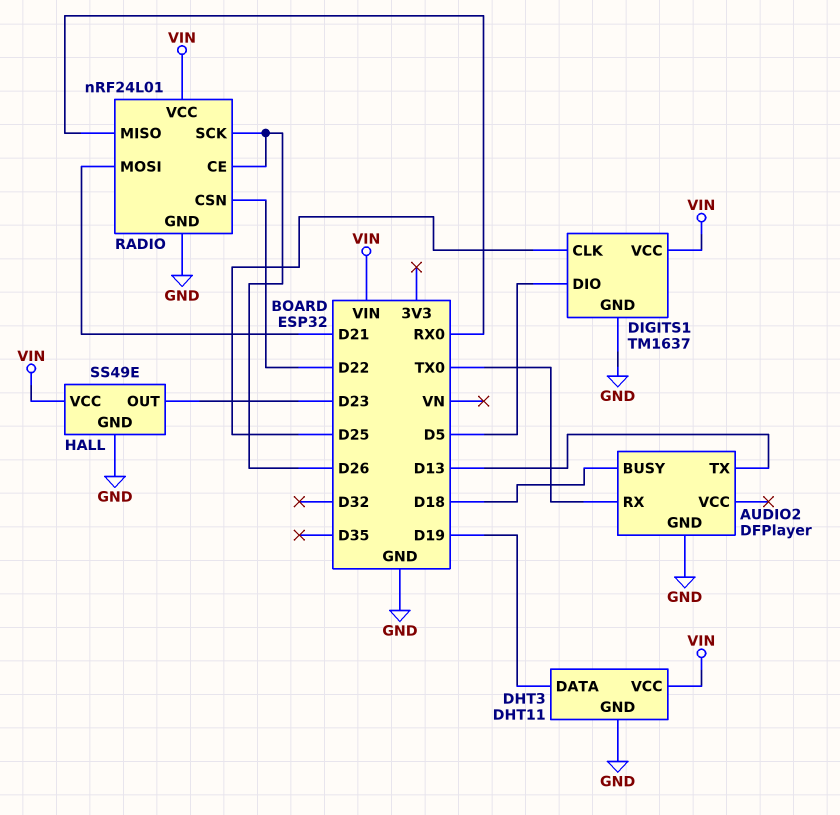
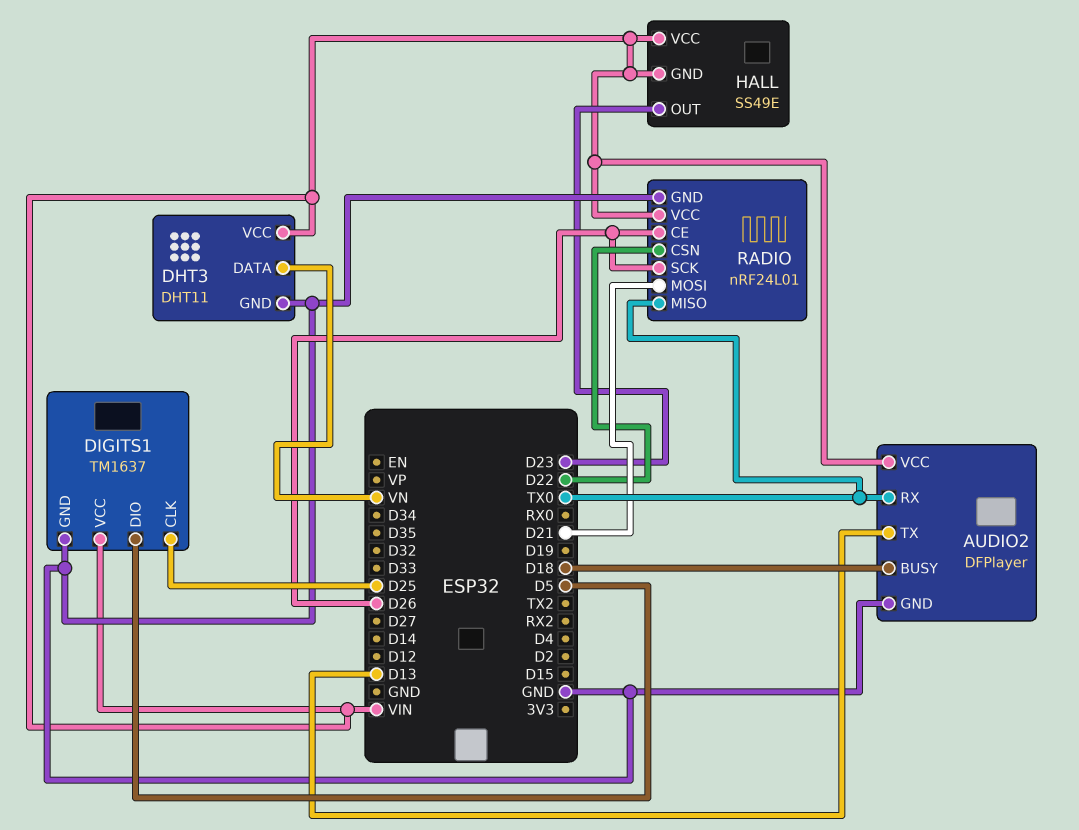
AUDIO2 pin VCC: none -> VIN
DHT3 pin DATA: D19 -> VN
HALL pin GND: GND -> VIN
RADIO pin MISO: RX0 -> TX0

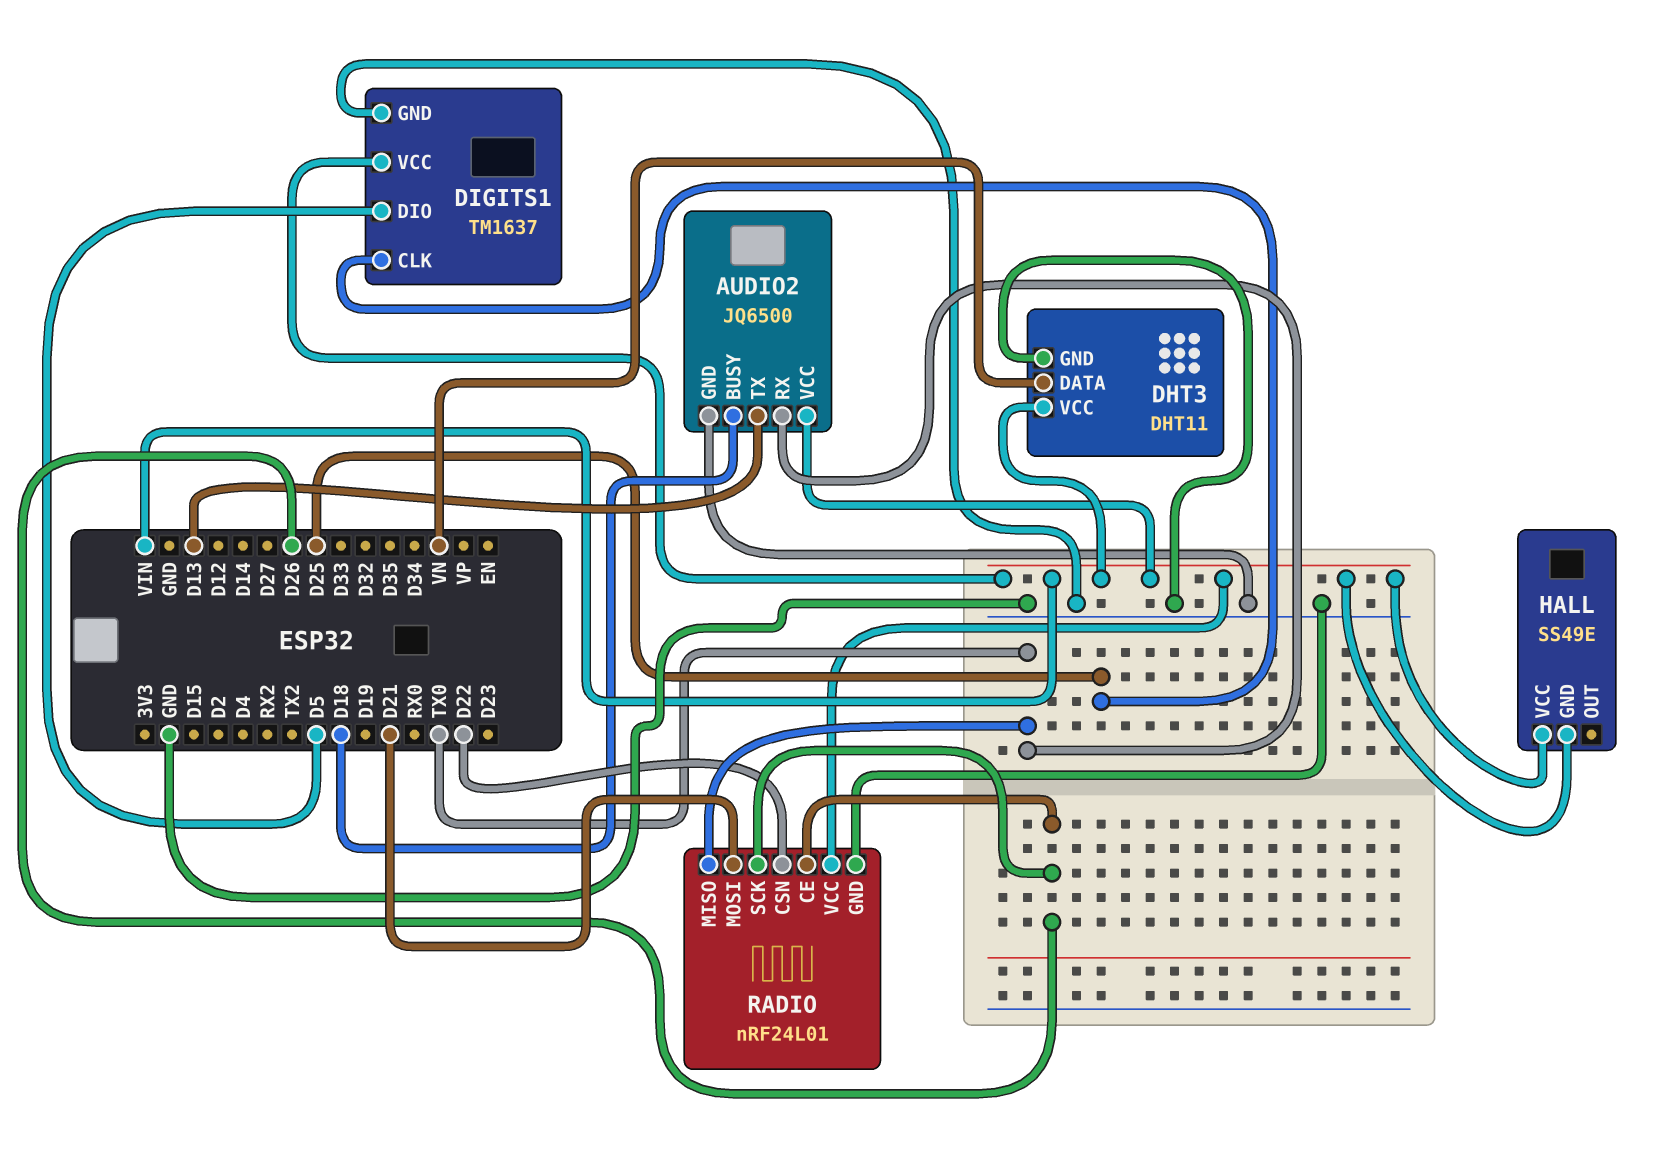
AUDIO2: DFPlayer -> JQ6500
HALL pin OUT: D23 -> none

